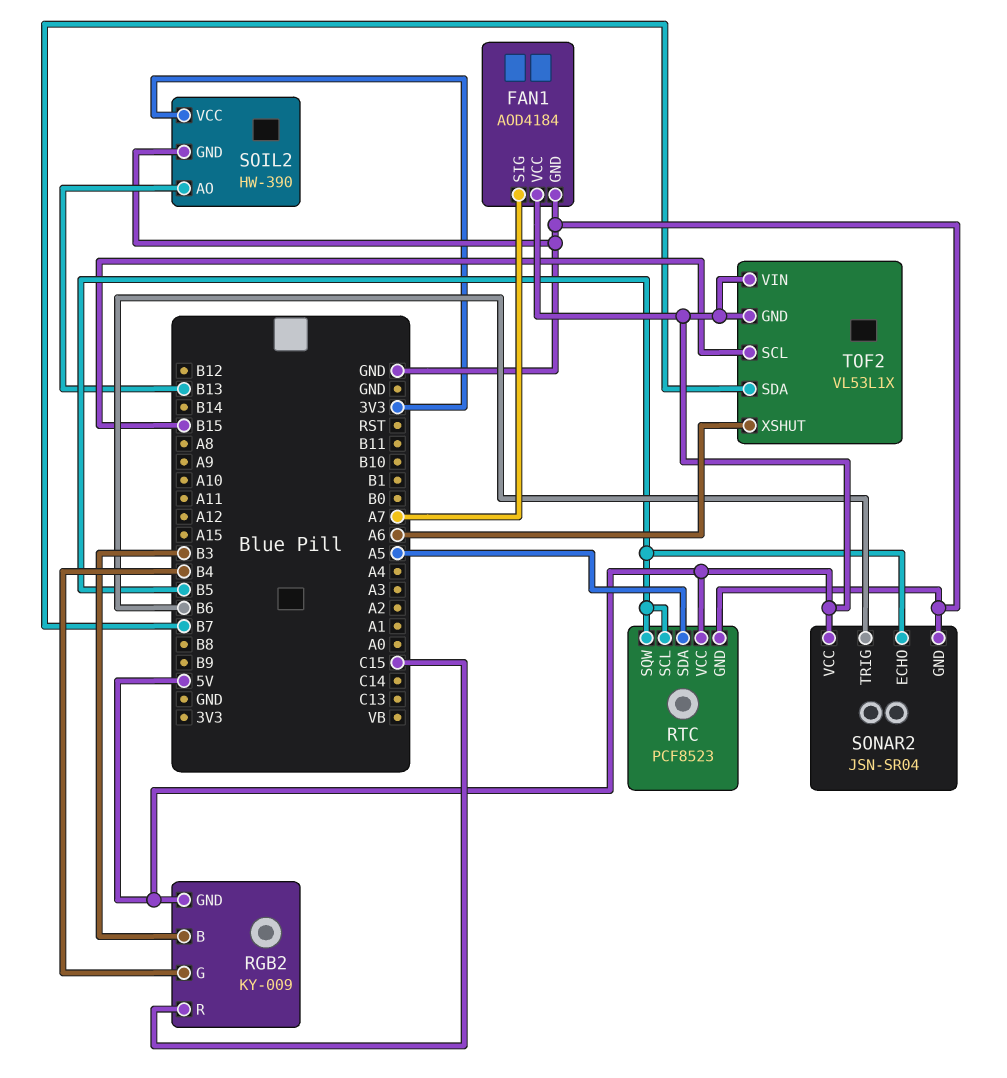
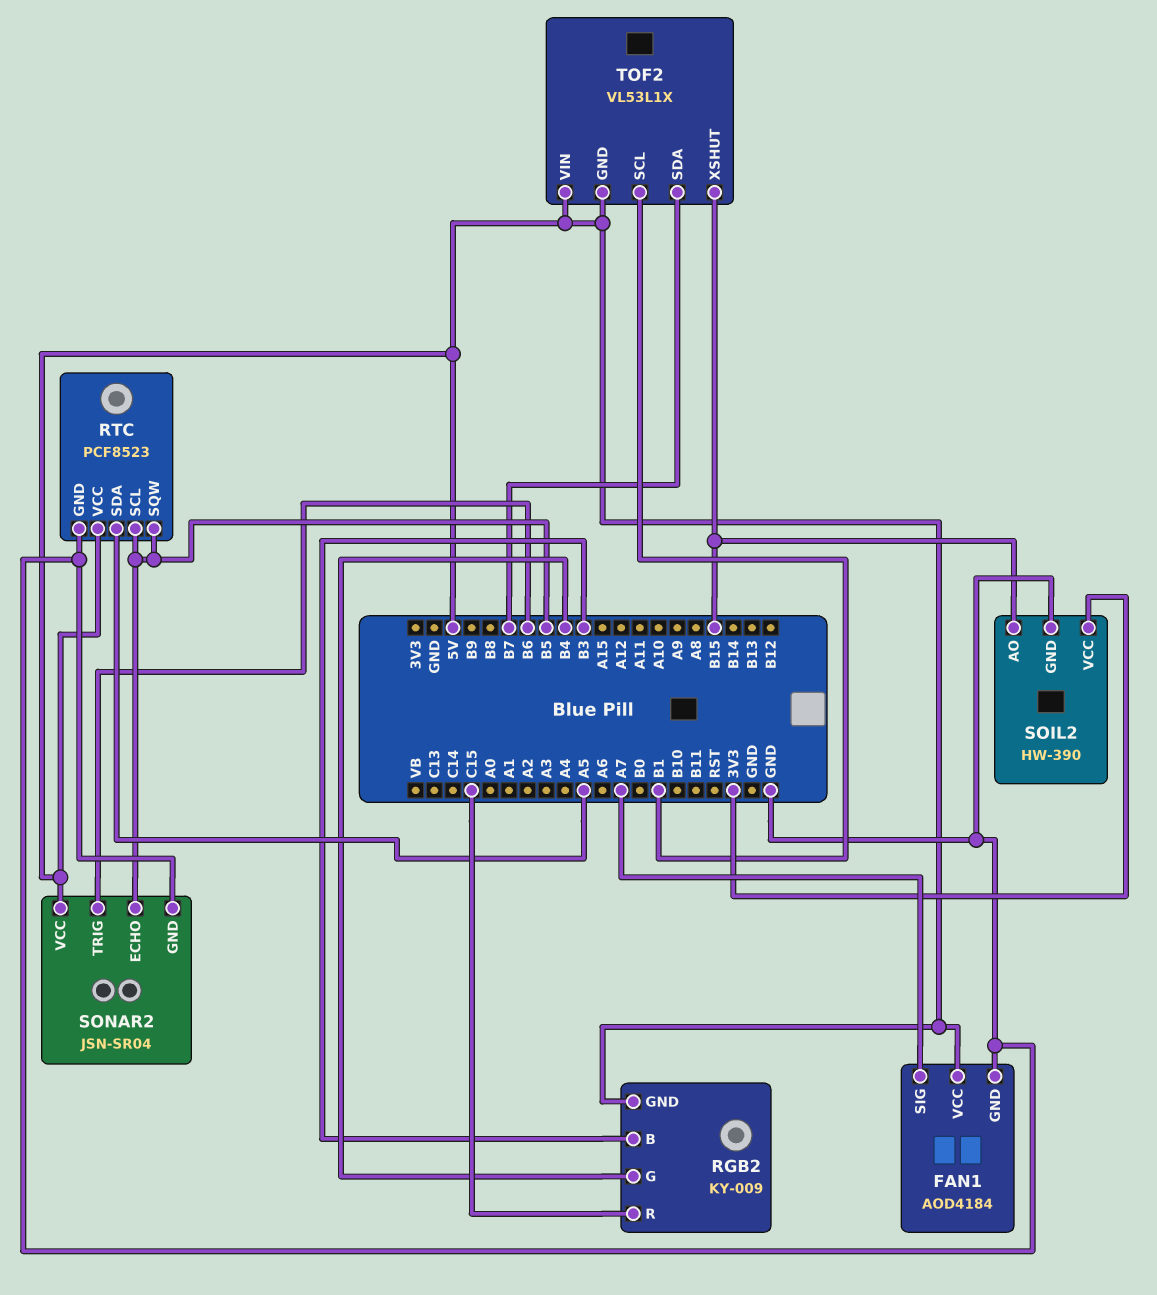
SOIL2 pin AO: B13 -> B15
TOF2 pin SCL: B15 -> B1
TOF2 pin XSHUT: A6 -> B15

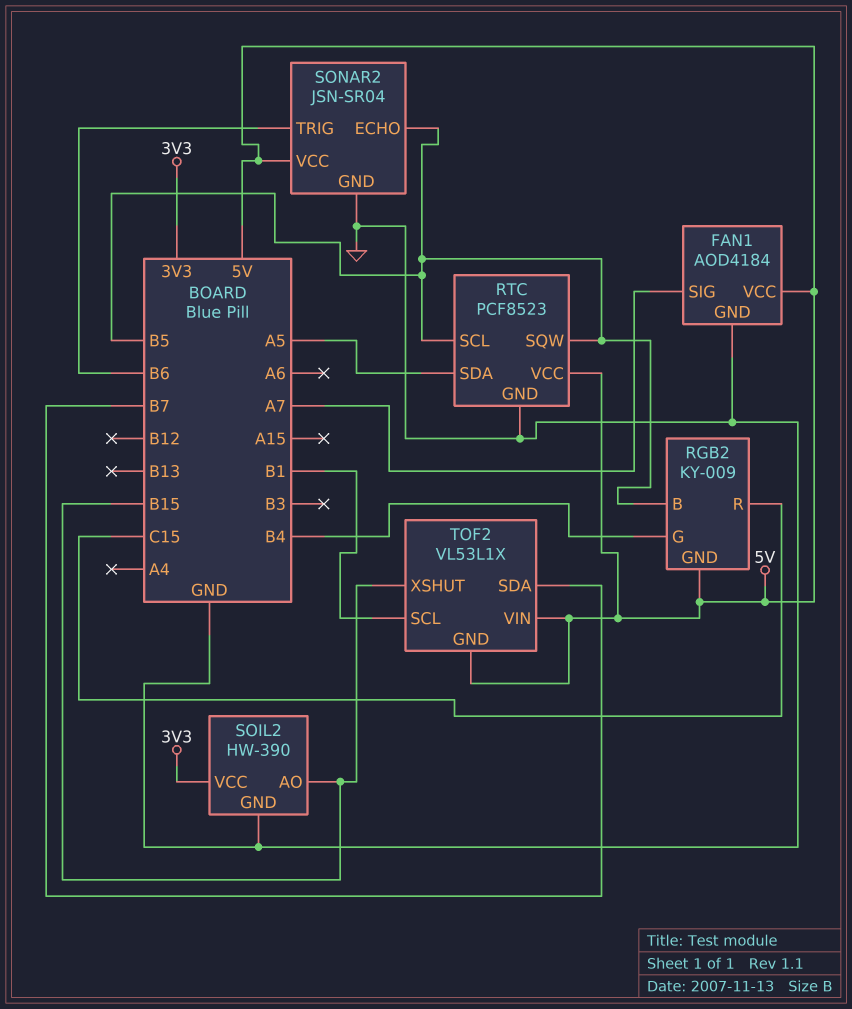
RGB2 pin B: B3 -> B5

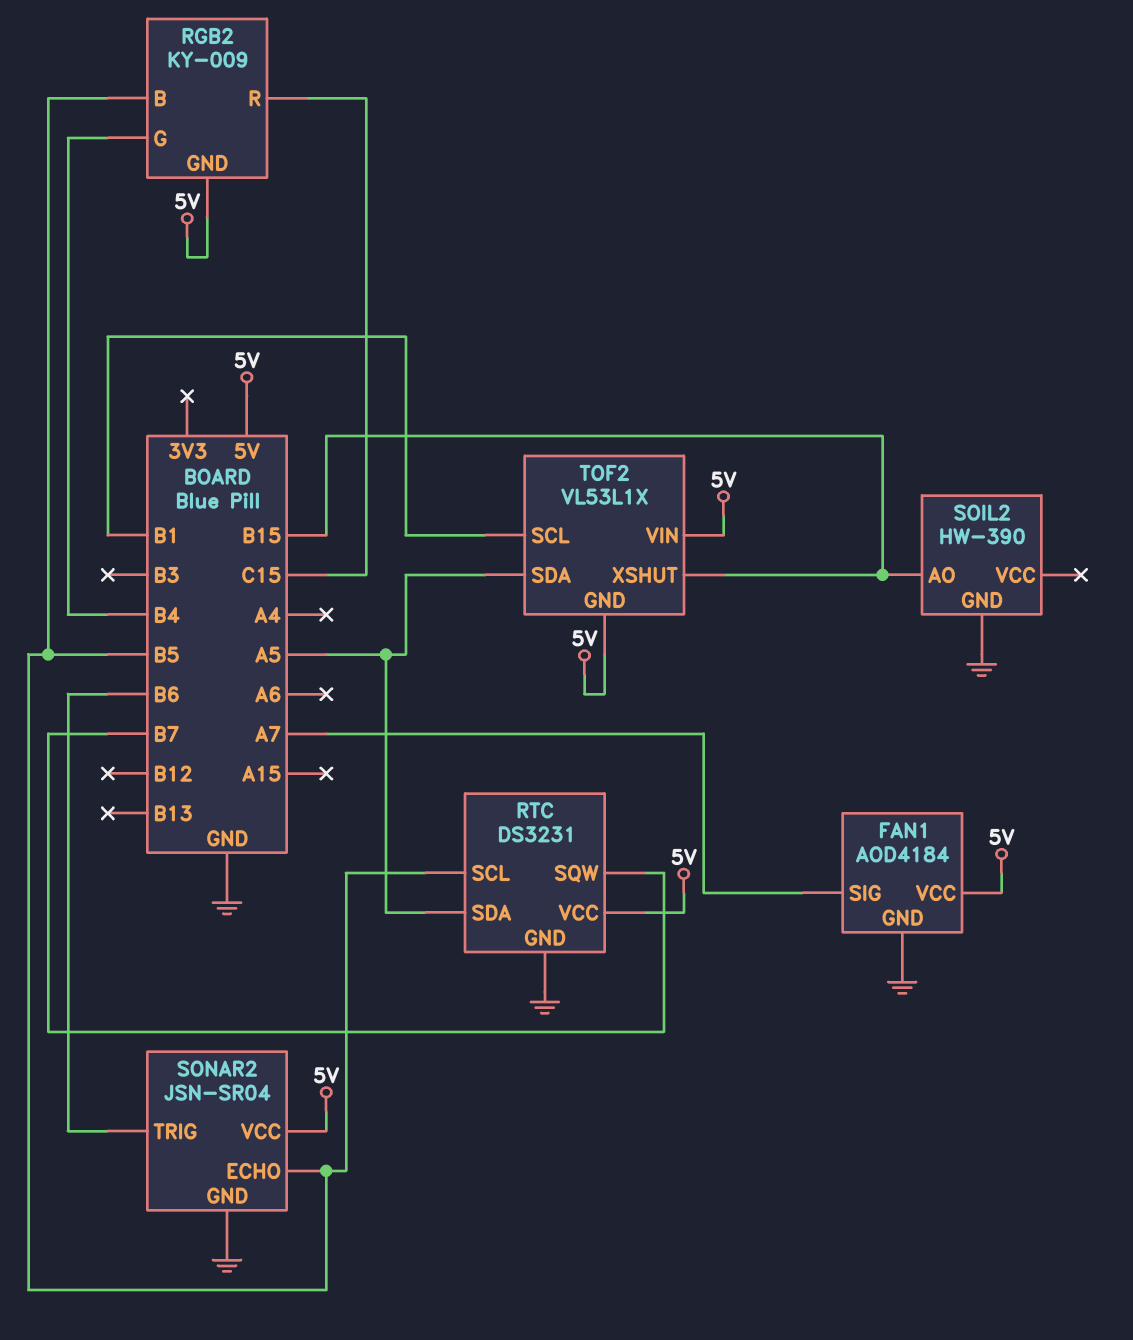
RTC: PCF8523 -> DS3231
RTC pin SQW: B5 -> B7
SOIL2 pin VCC: 3V3 -> none
TOF2 pin SDA: B7 -> A5

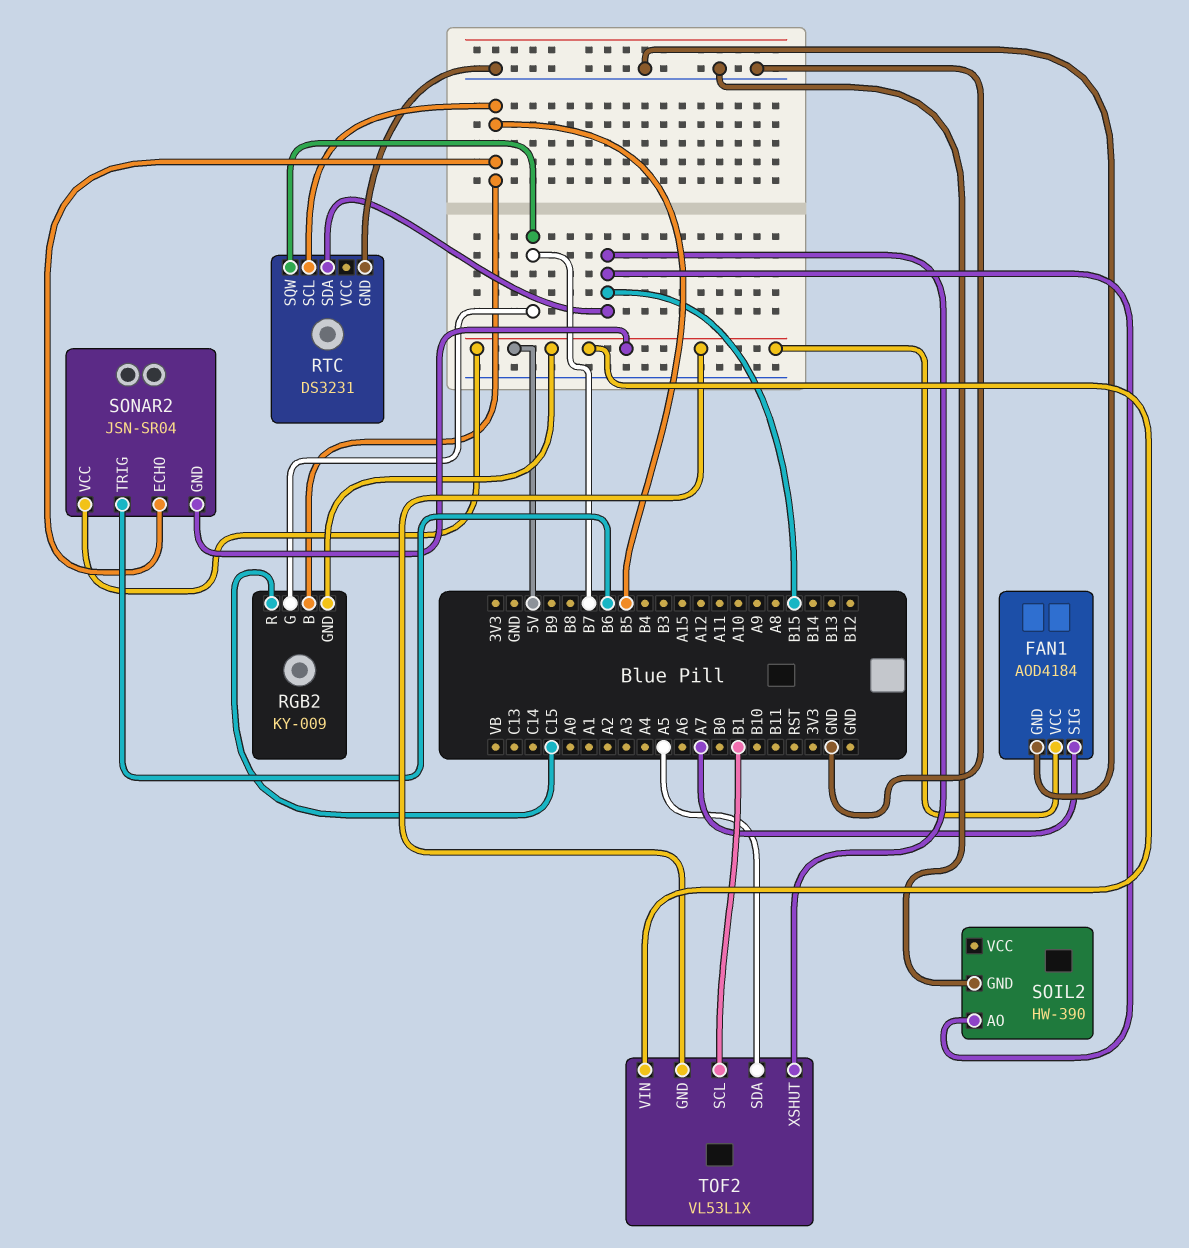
RGB2 pin G: B4 -> B7
RTC pin SDA: A5 -> B15
RTC pin VCC: 5V -> none
SONAR2 pin GND: GND -> 5V

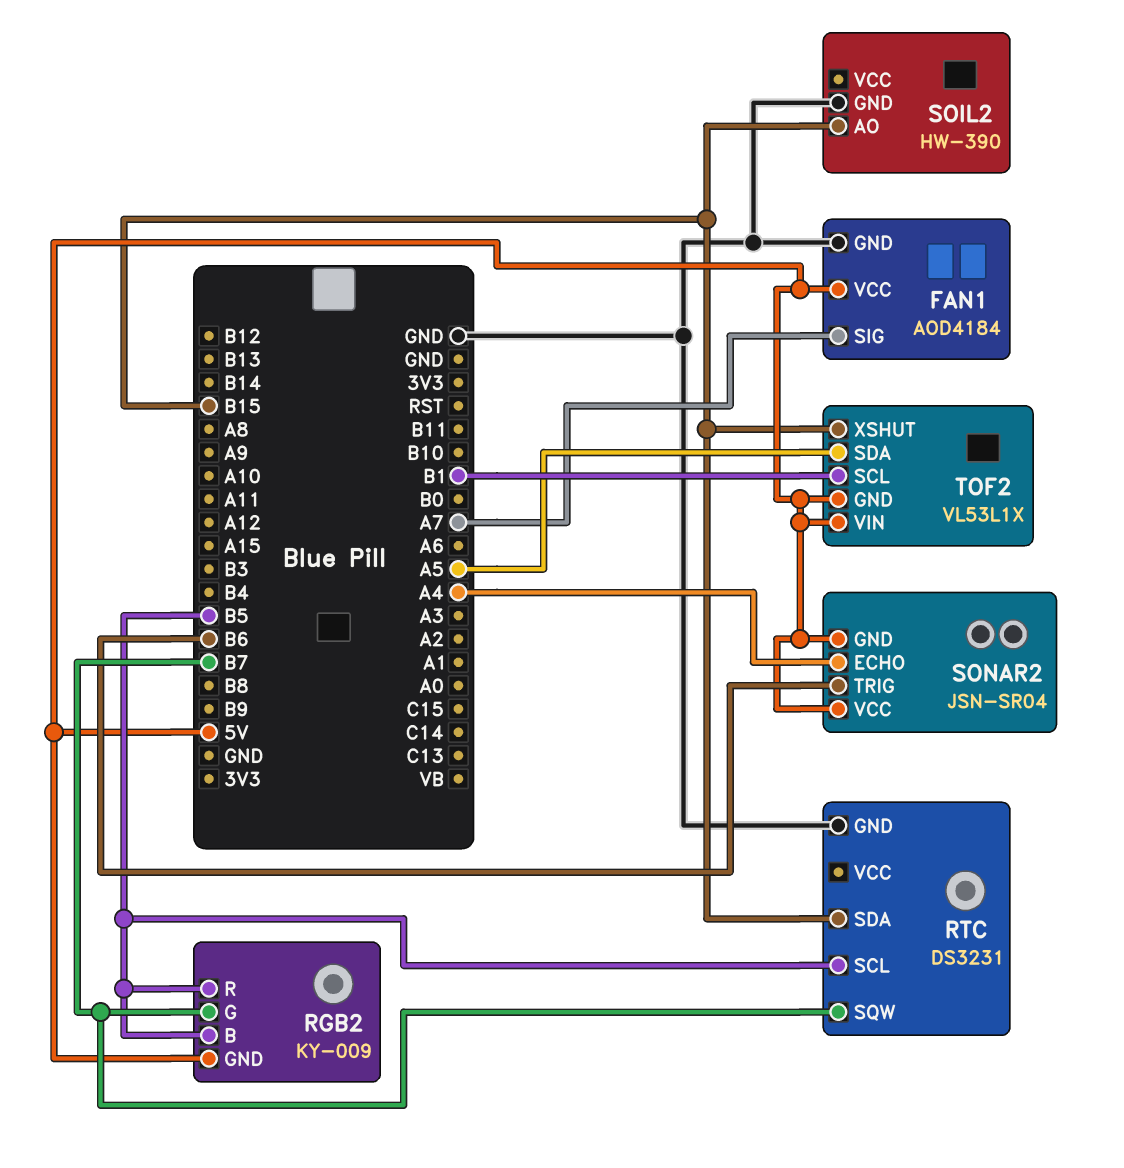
RGB2 pin R: C15 -> B5
SONAR2 pin ECHO: B5 -> A4

